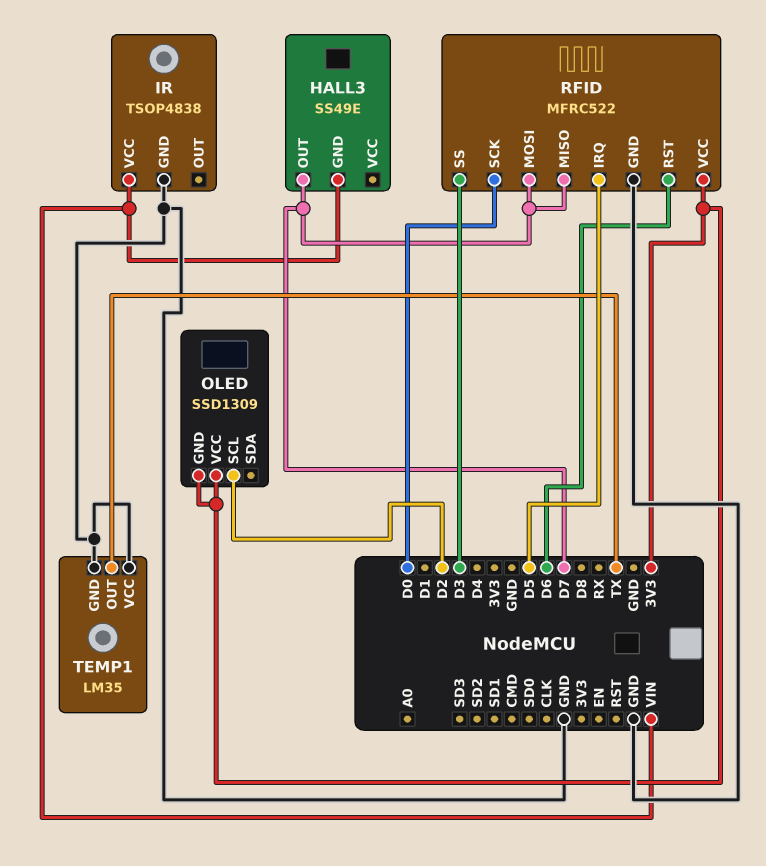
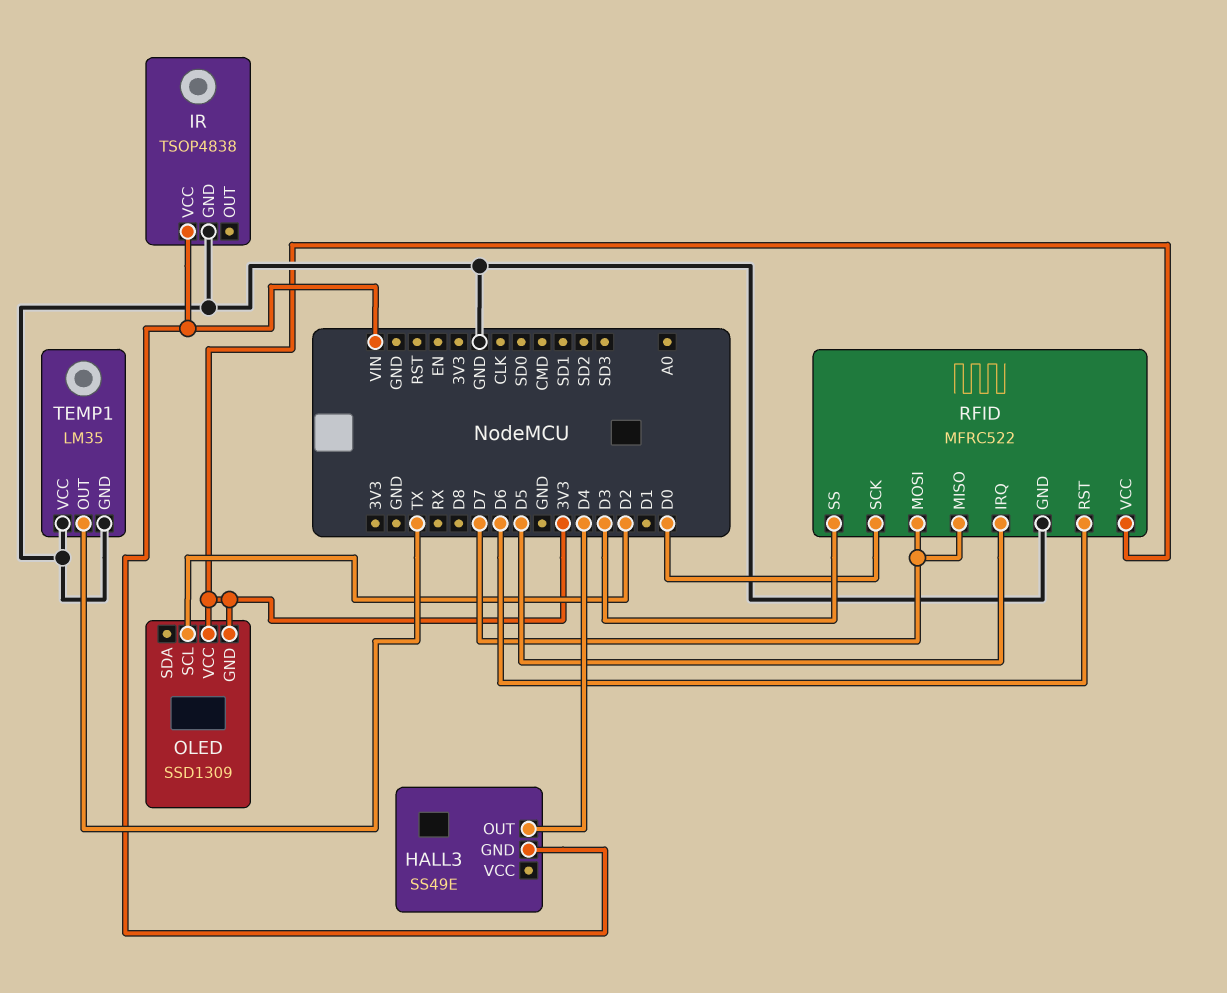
HALL3 pin OUT: D7 -> D4

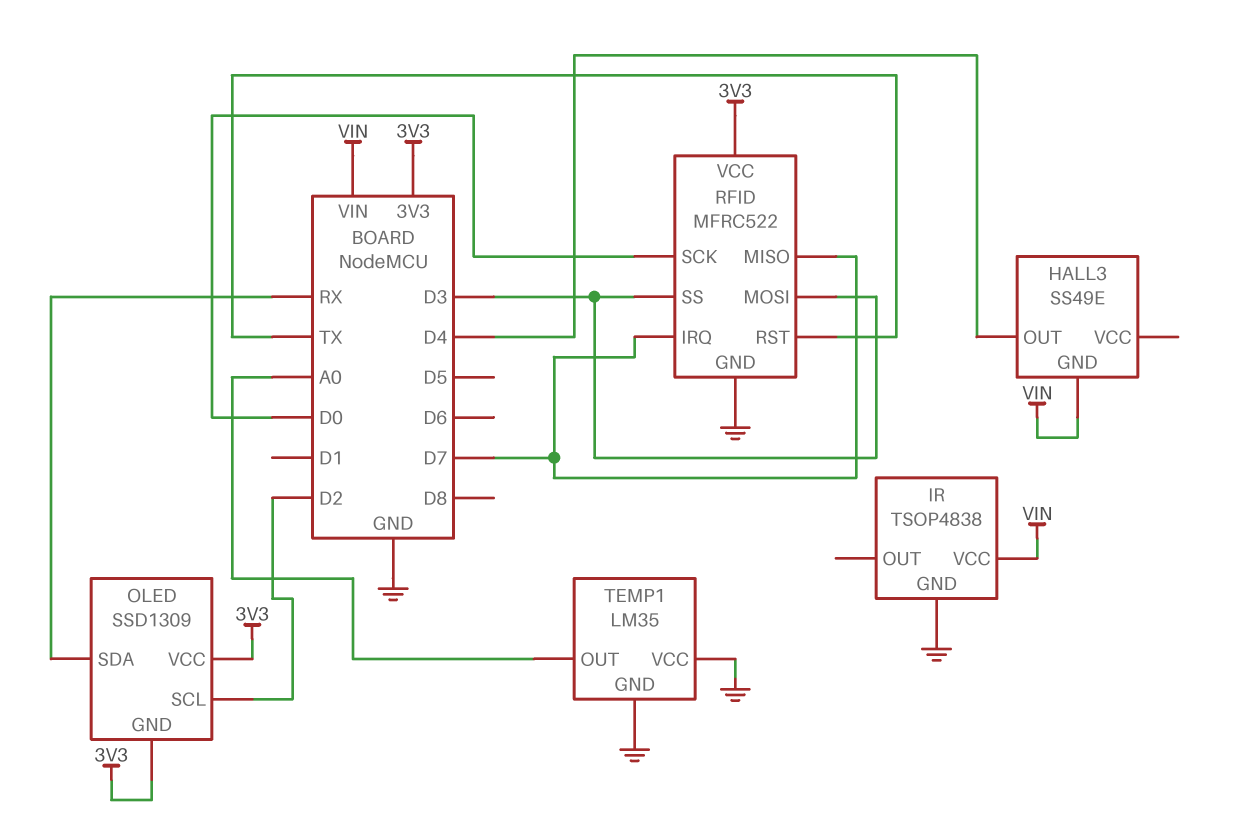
OLED pin SDA: none -> RX
RFID pin IRQ: D5 -> D7
RFID pin MOSI: D7 -> D3
RFID pin RST: D6 -> TX
TEMP1 pin OUT: TX -> A0

